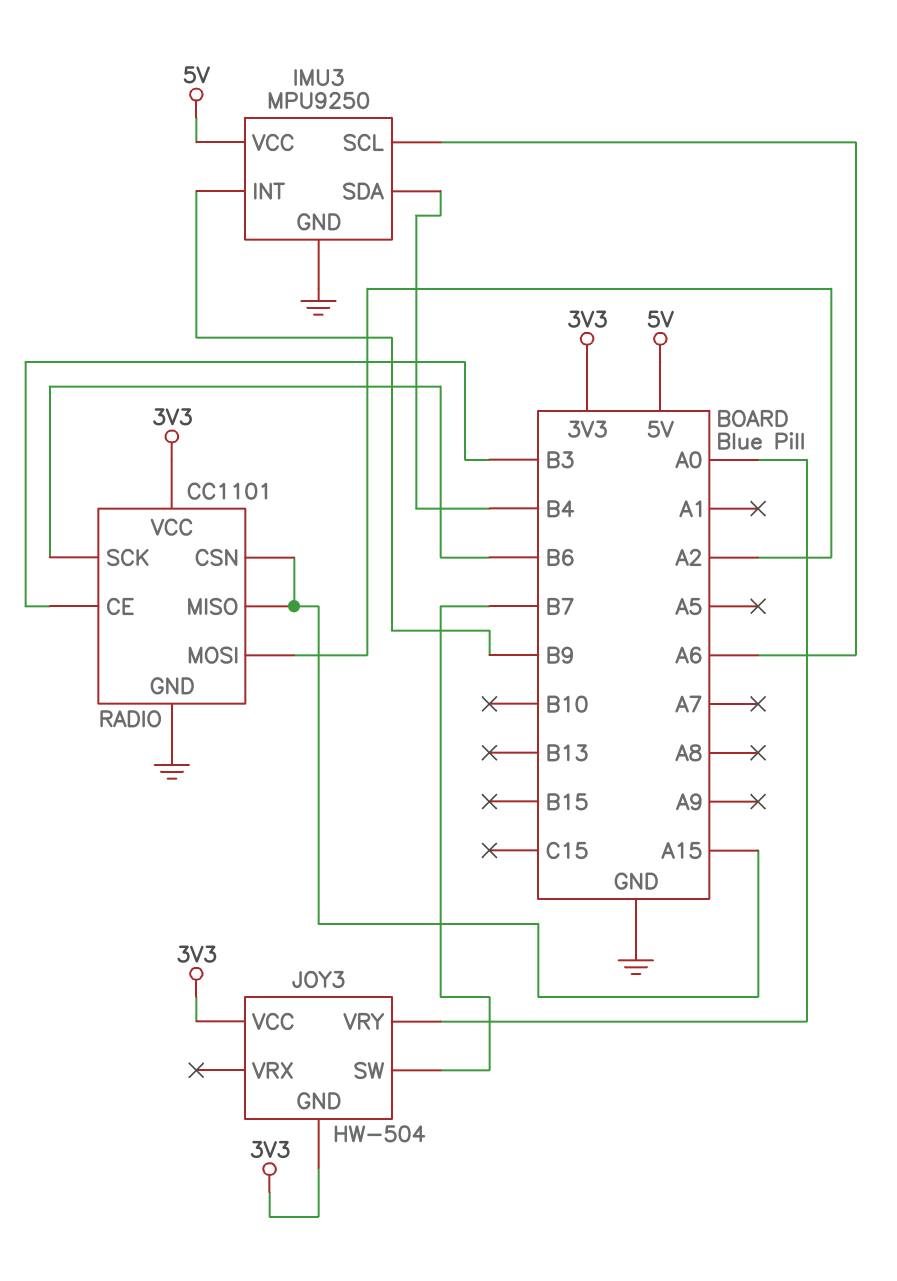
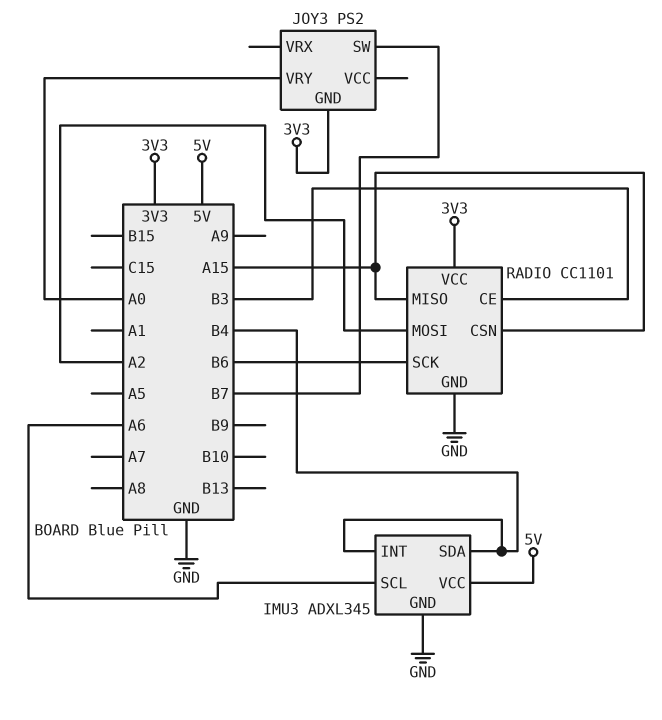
IMU3: MPU9250 -> ADXL345
IMU3 pin INT: B9 -> B4
JOY3: HW-504 -> PS2
JOY3 pin VCC: 3V3 -> none

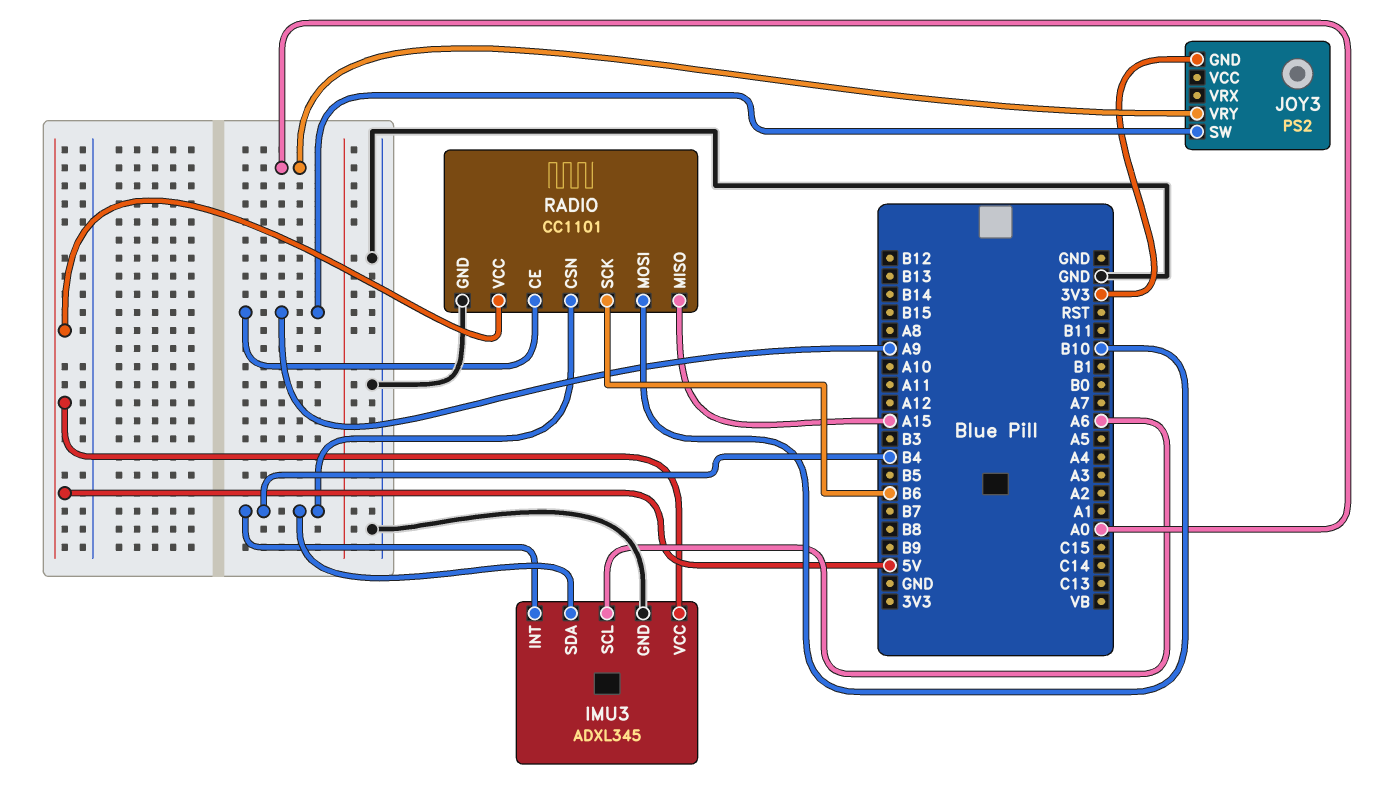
JOY3 pin SW: B7 -> A9
RADIO pin CE: B3 -> A9
RADIO pin CSN: A15 -> B4
RADIO pin MOSI: A2 -> B10
RADIO pin VCC: 3V3 -> 5V

